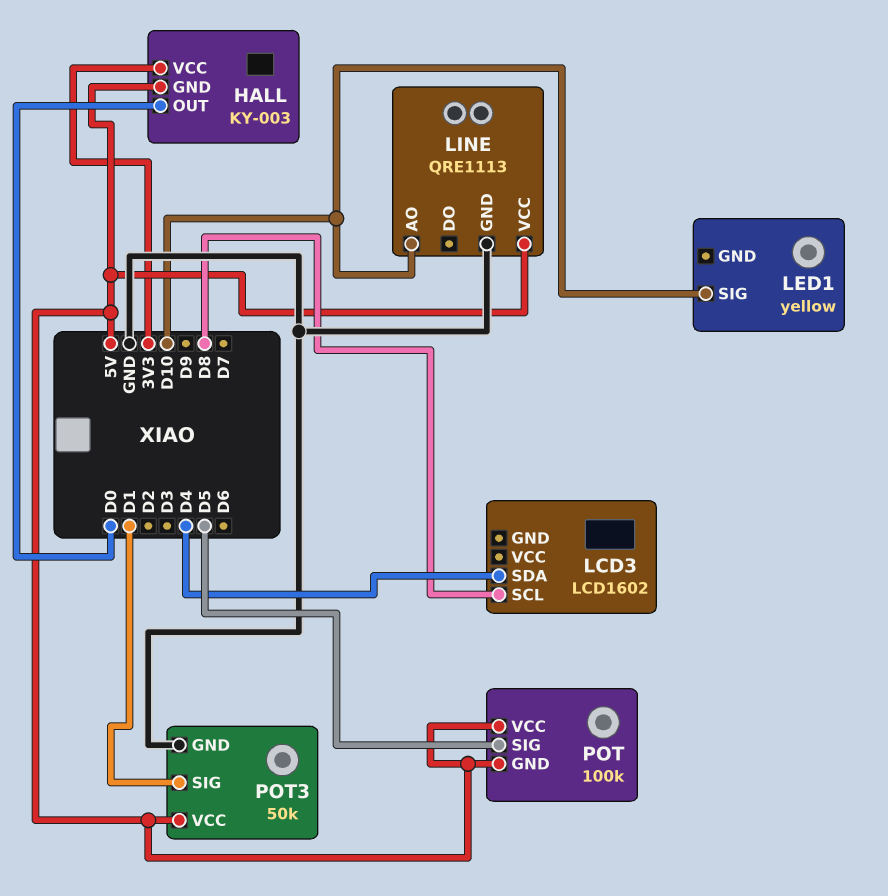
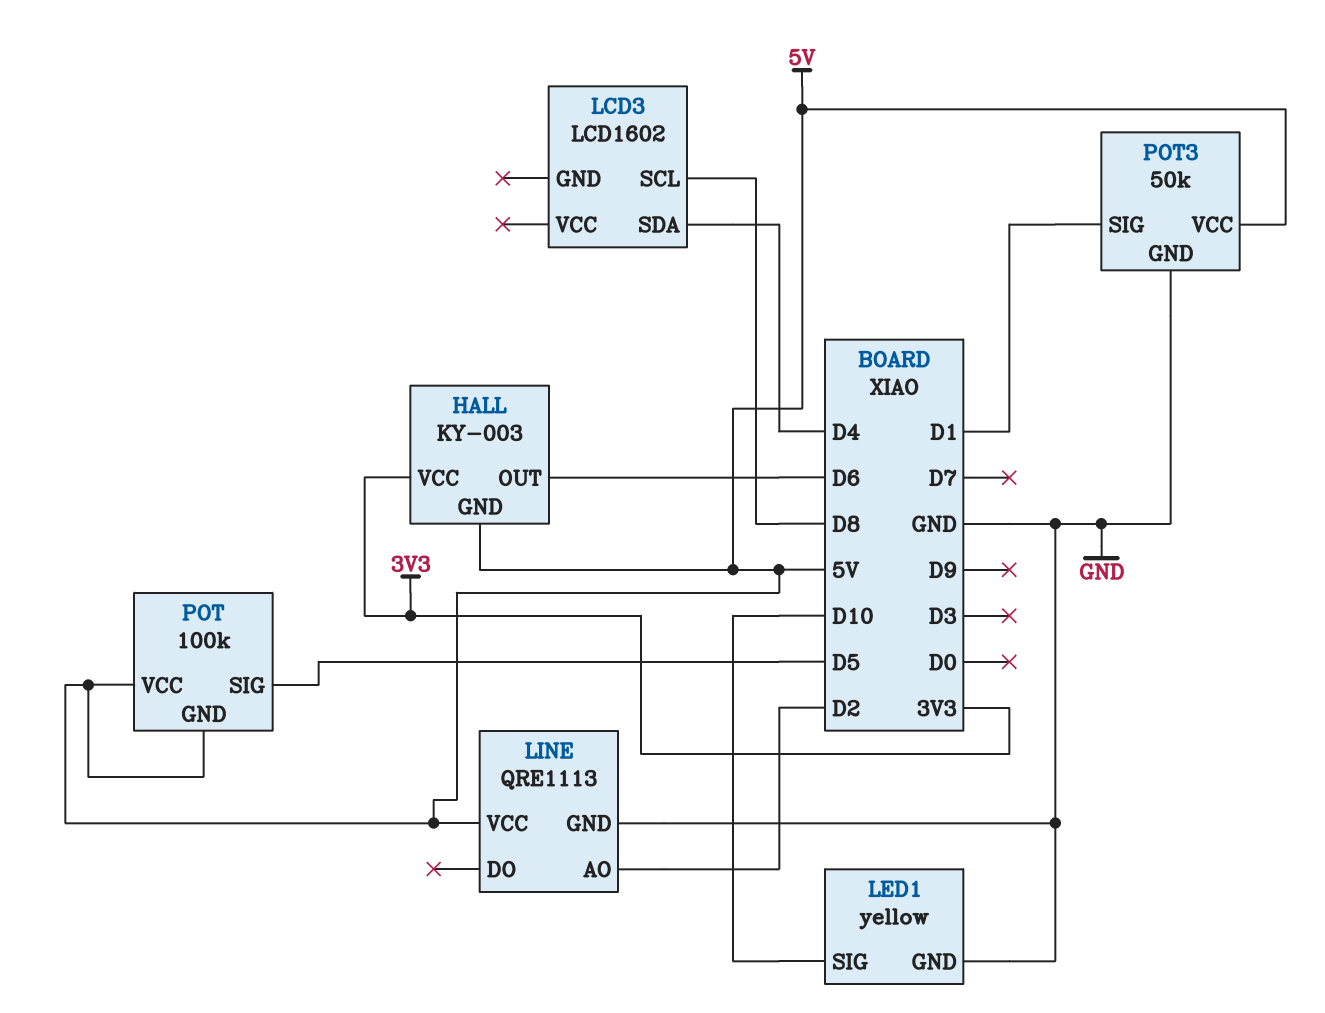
HALL pin OUT: D0 -> D6
LED1 pin GND: none -> GND
LINE pin AO: D10 -> D2

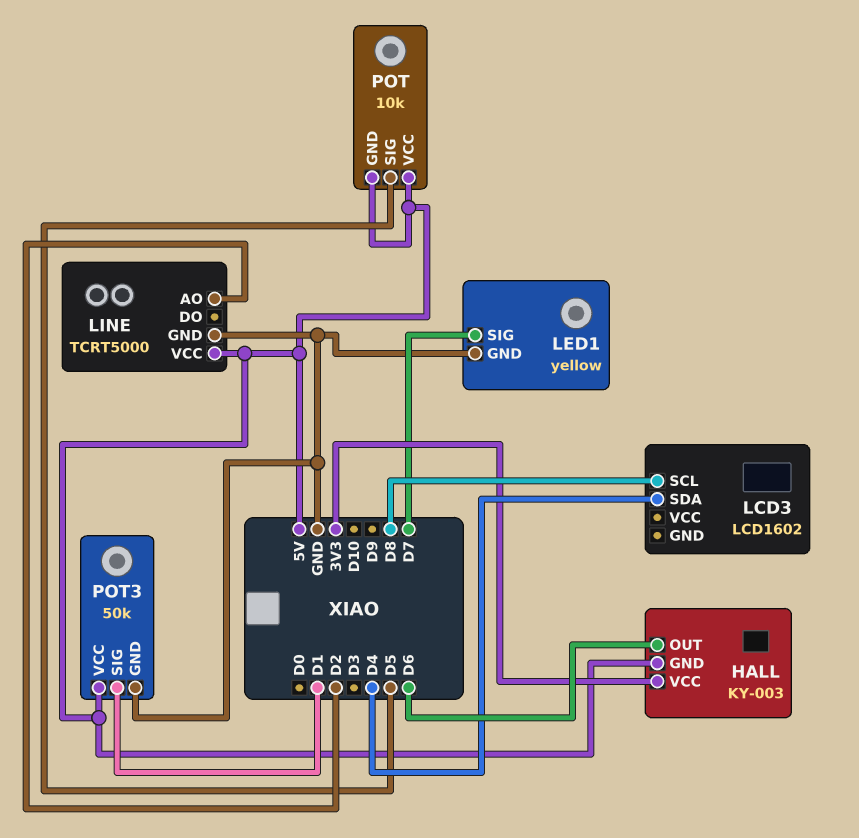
LED1 pin SIG: D10 -> D7
LINE: QRE1113 -> TCRT5000
POT: 100k -> 10k

